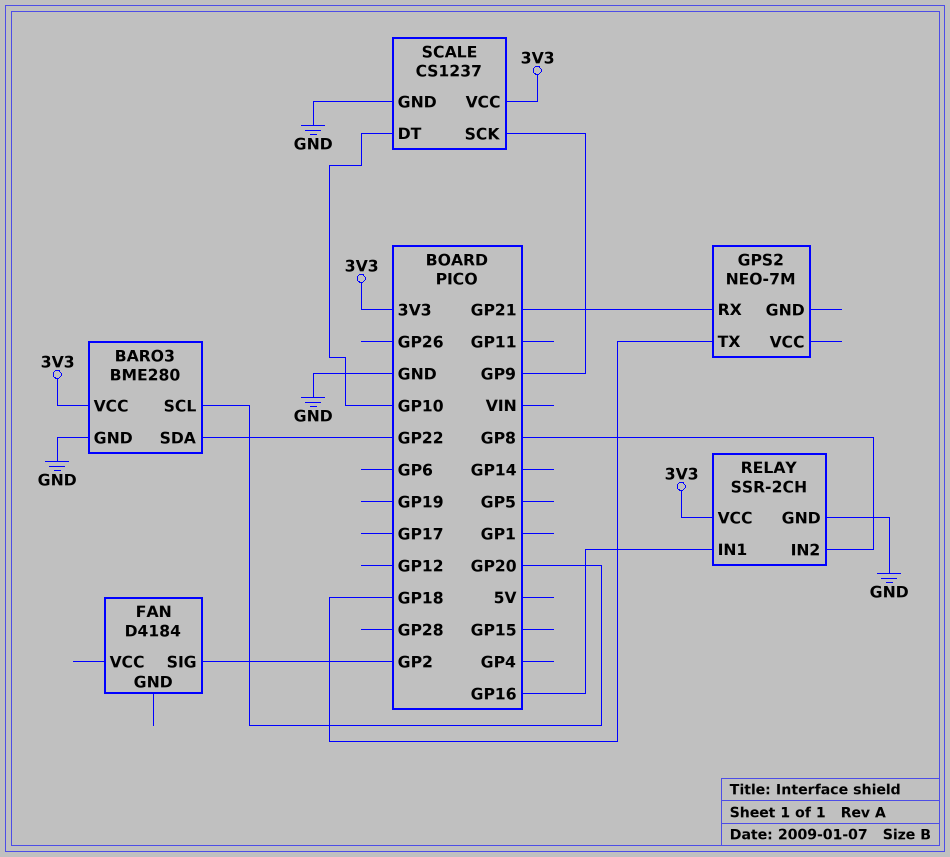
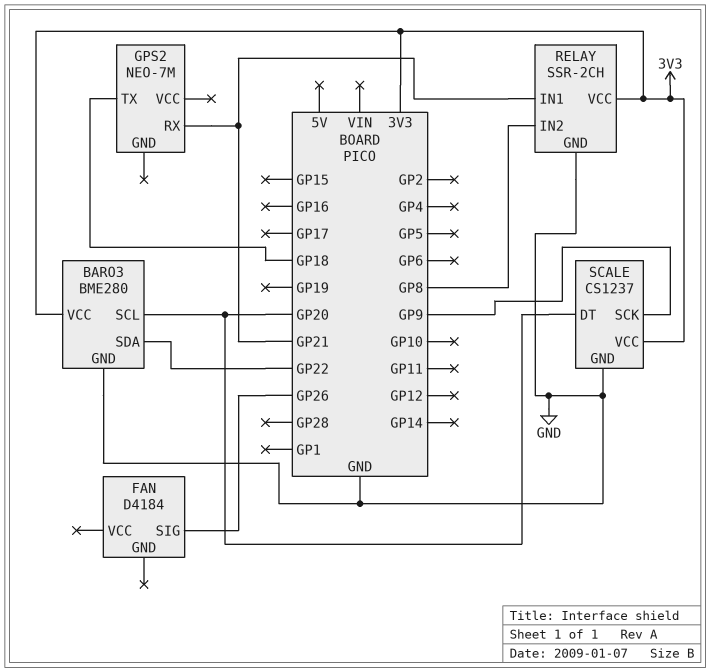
FAN pin SIG: GP2 -> GP26
RELAY pin IN1: GP16 -> GP21
SCALE pin DT: GP10 -> GP20

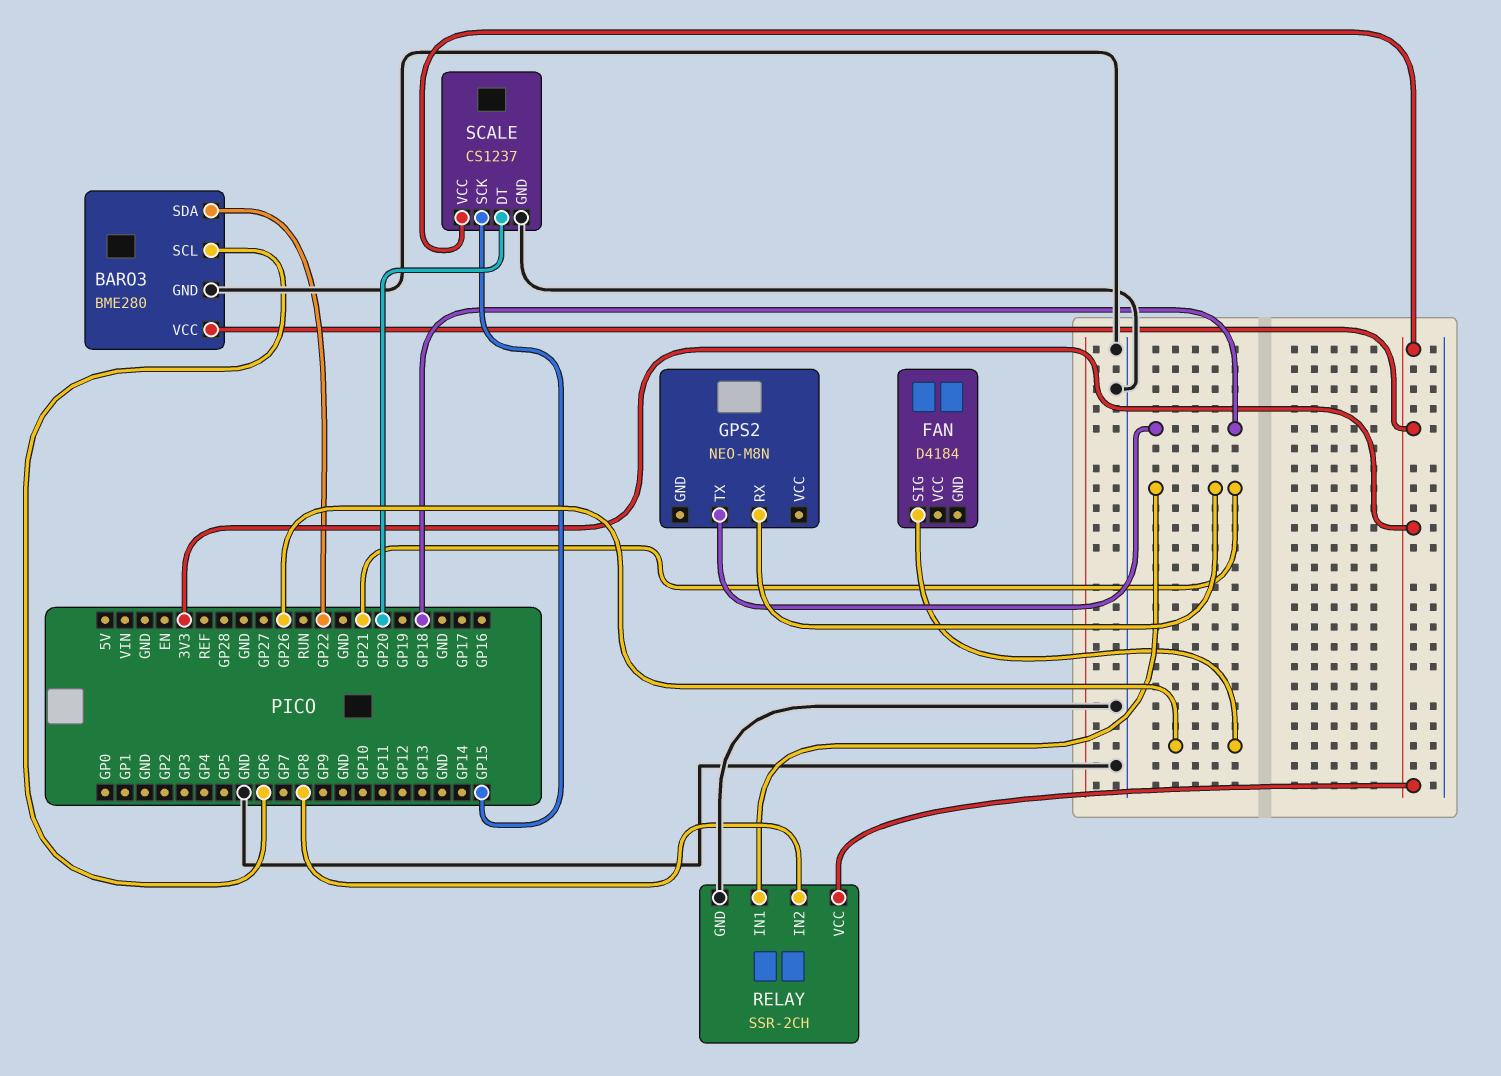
BARO3 pin SCL: GP20 -> GP6
GPS2: NEO-7M -> NEO-M8N
SCALE pin SCK: GP9 -> GP15

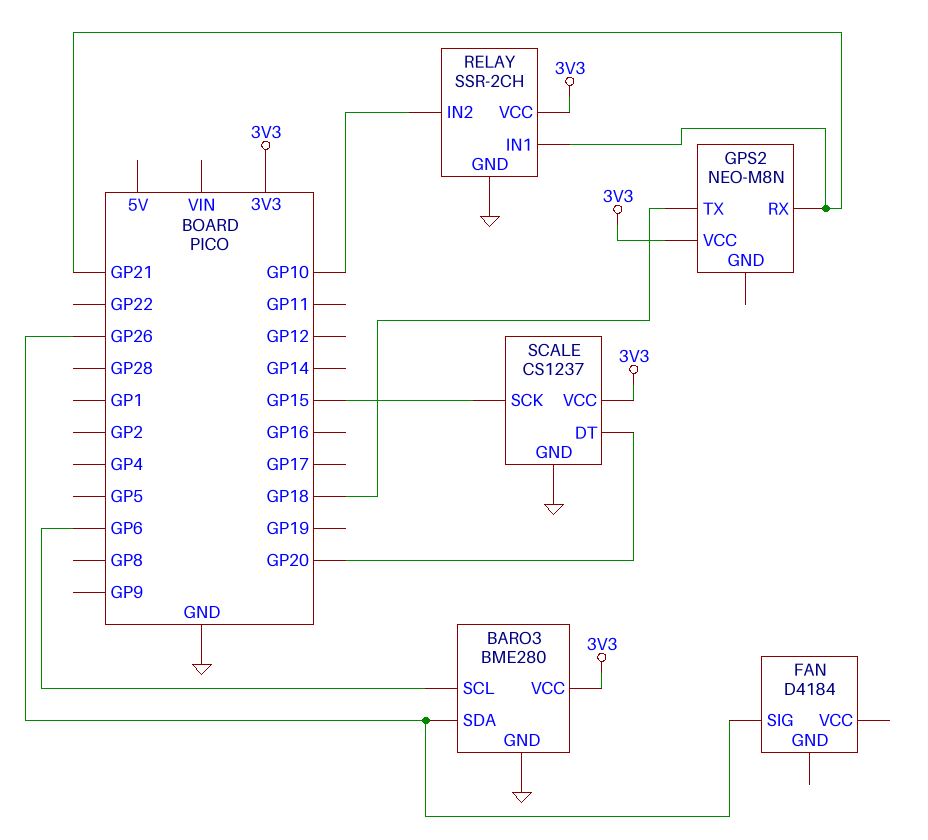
BARO3 pin SDA: GP22 -> GP26
GPS2 pin VCC: none -> 3V3
RELAY pin IN2: GP8 -> GP10

